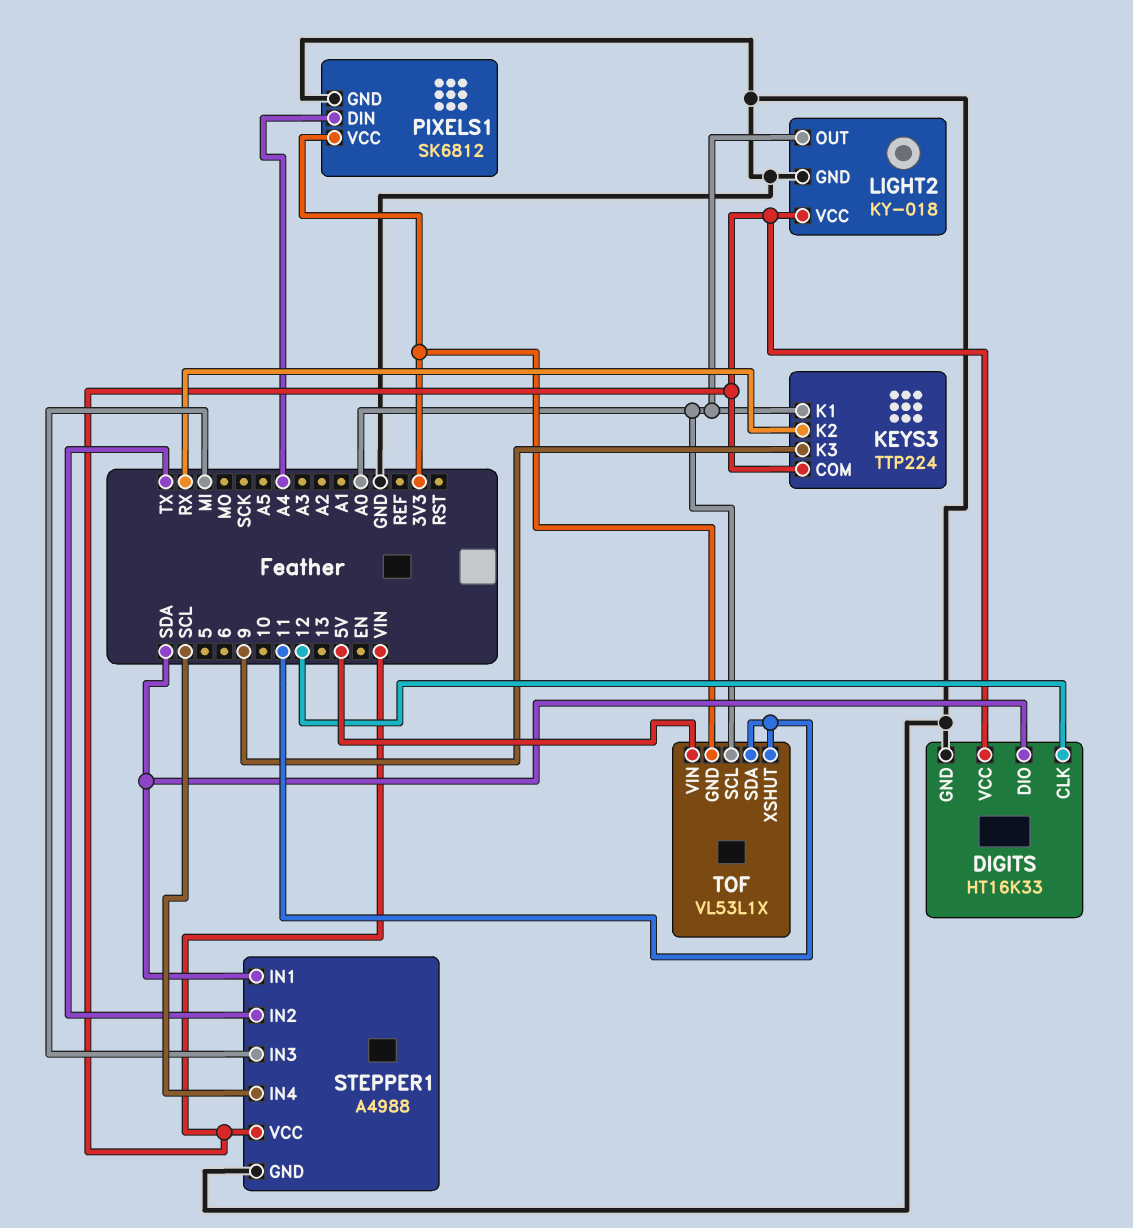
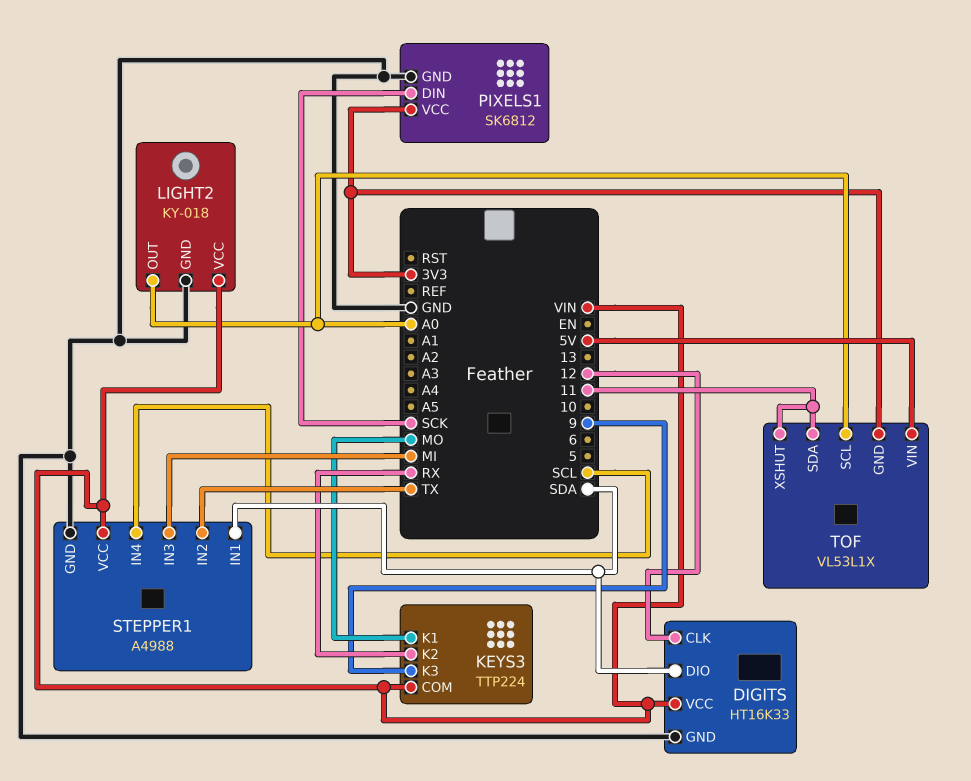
KEYS3 pin K1: A0 -> MO
PIXELS1 pin DIN: A4 -> SCK

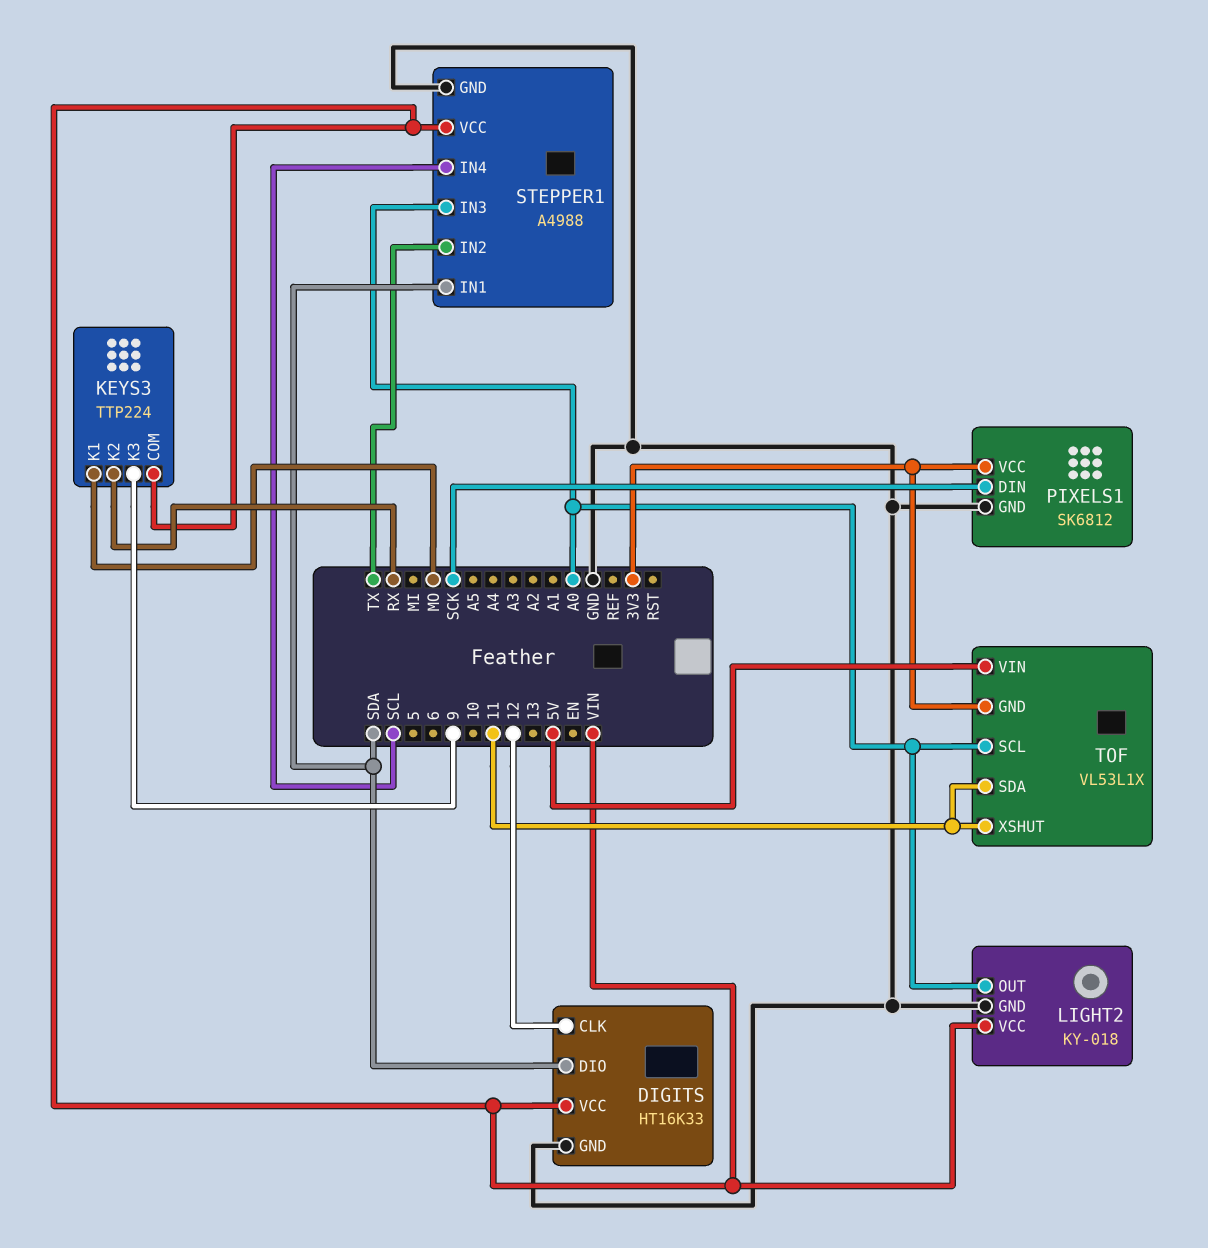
STEPPER1 pin IN3: MI -> A0

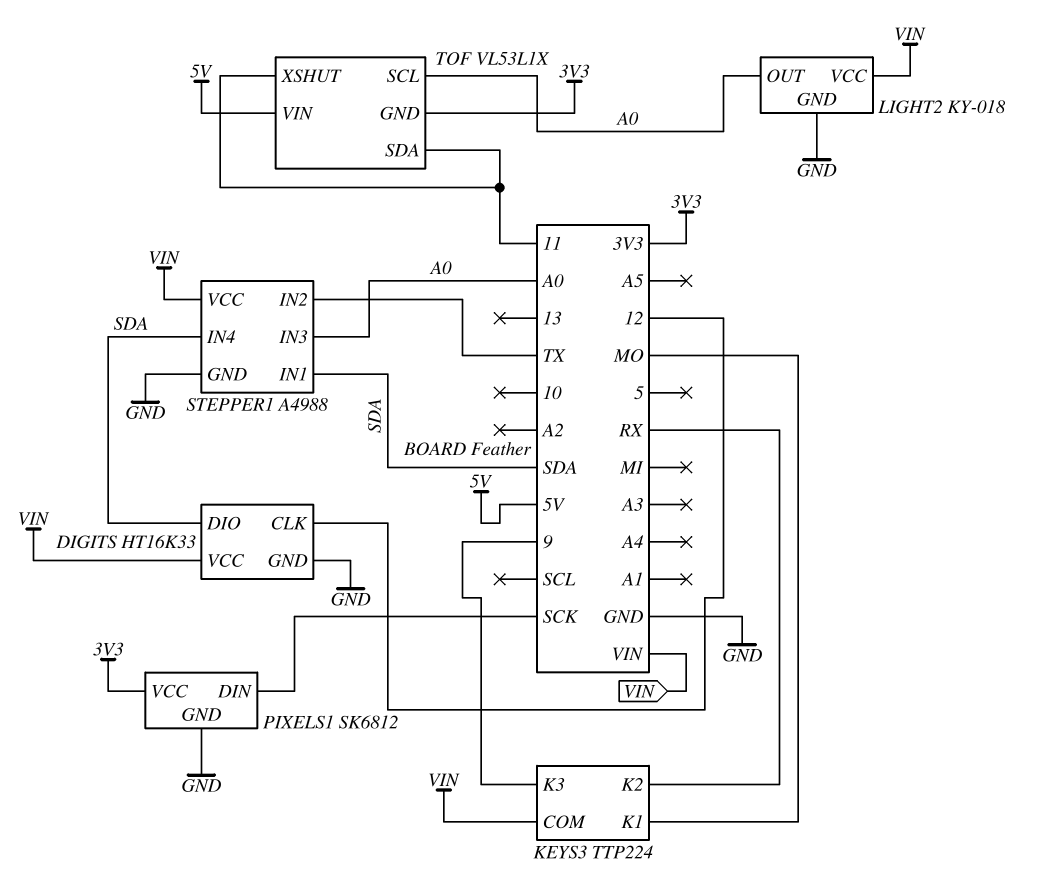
STEPPER1 pin IN4: SCL -> SDA

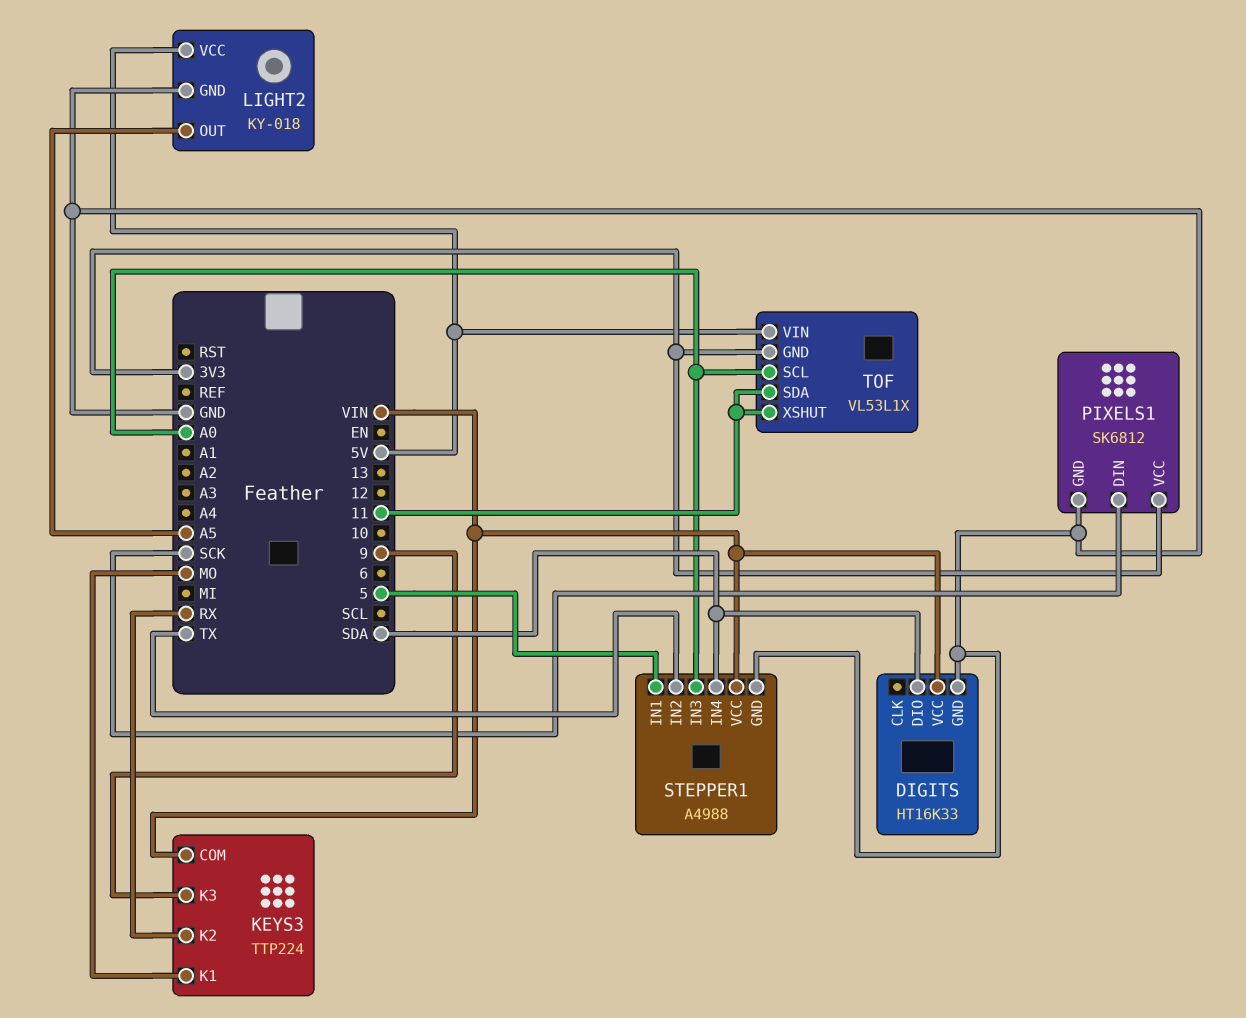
DIGITS pin CLK: 12 -> none
LIGHT2 pin OUT: A0 -> A5
LIGHT2 pin VCC: VIN -> 5V
STEPPER1 pin IN1: SDA -> 5

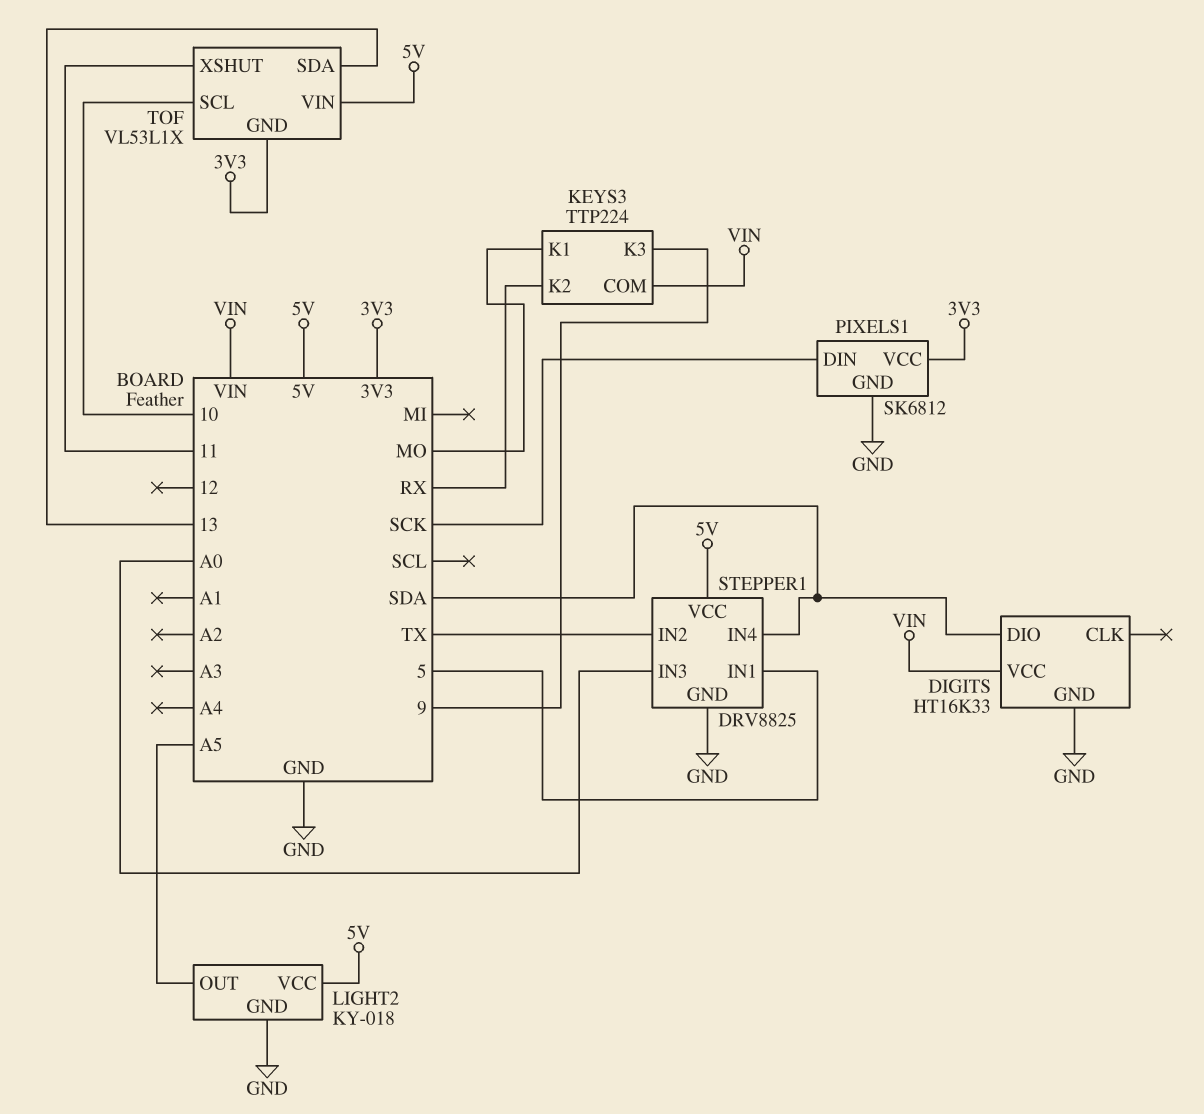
STEPPER1: A4988 -> DRV8825
STEPPER1 pin VCC: VIN -> 5V
TOF pin SCL: A0 -> 10
TOF pin SDA: 11 -> 13

